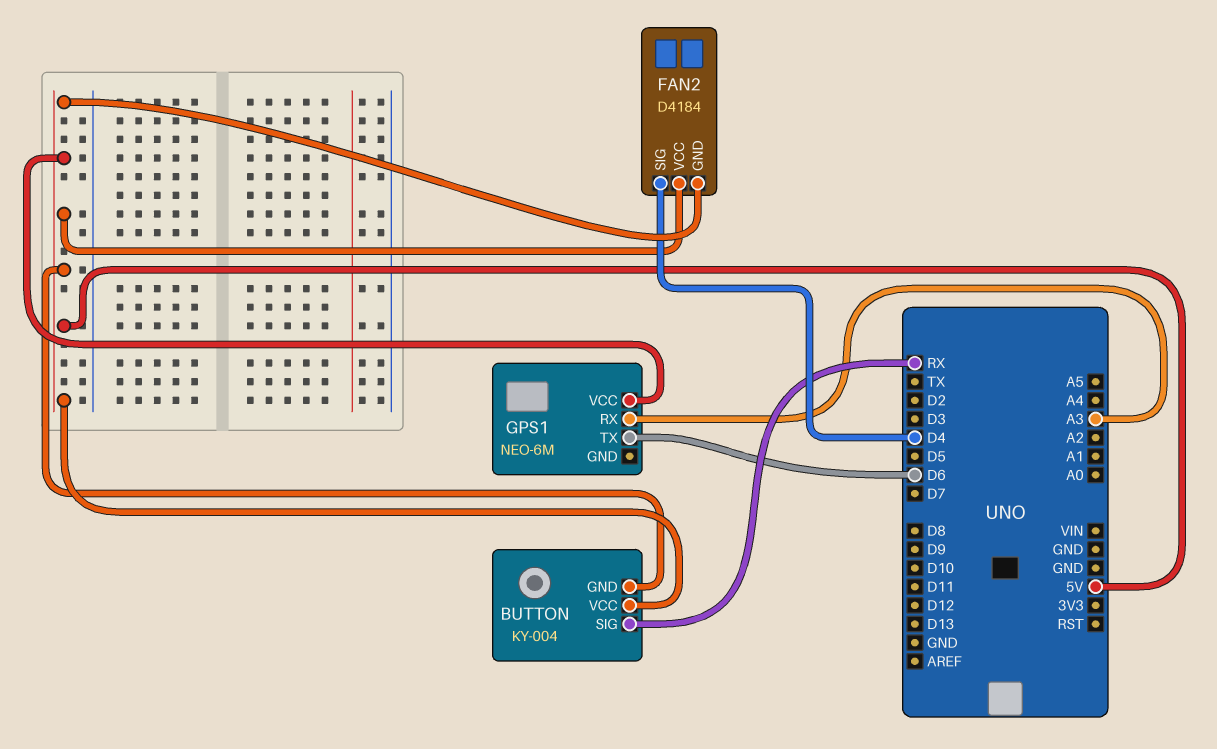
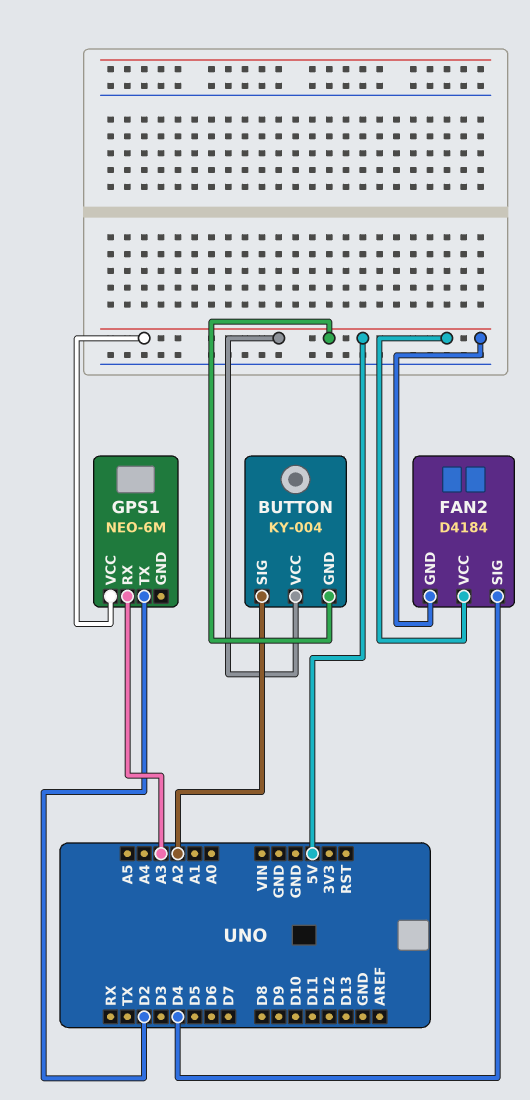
BUTTON pin SIG: RX -> A2
GPS1 pin TX: D6 -> D2

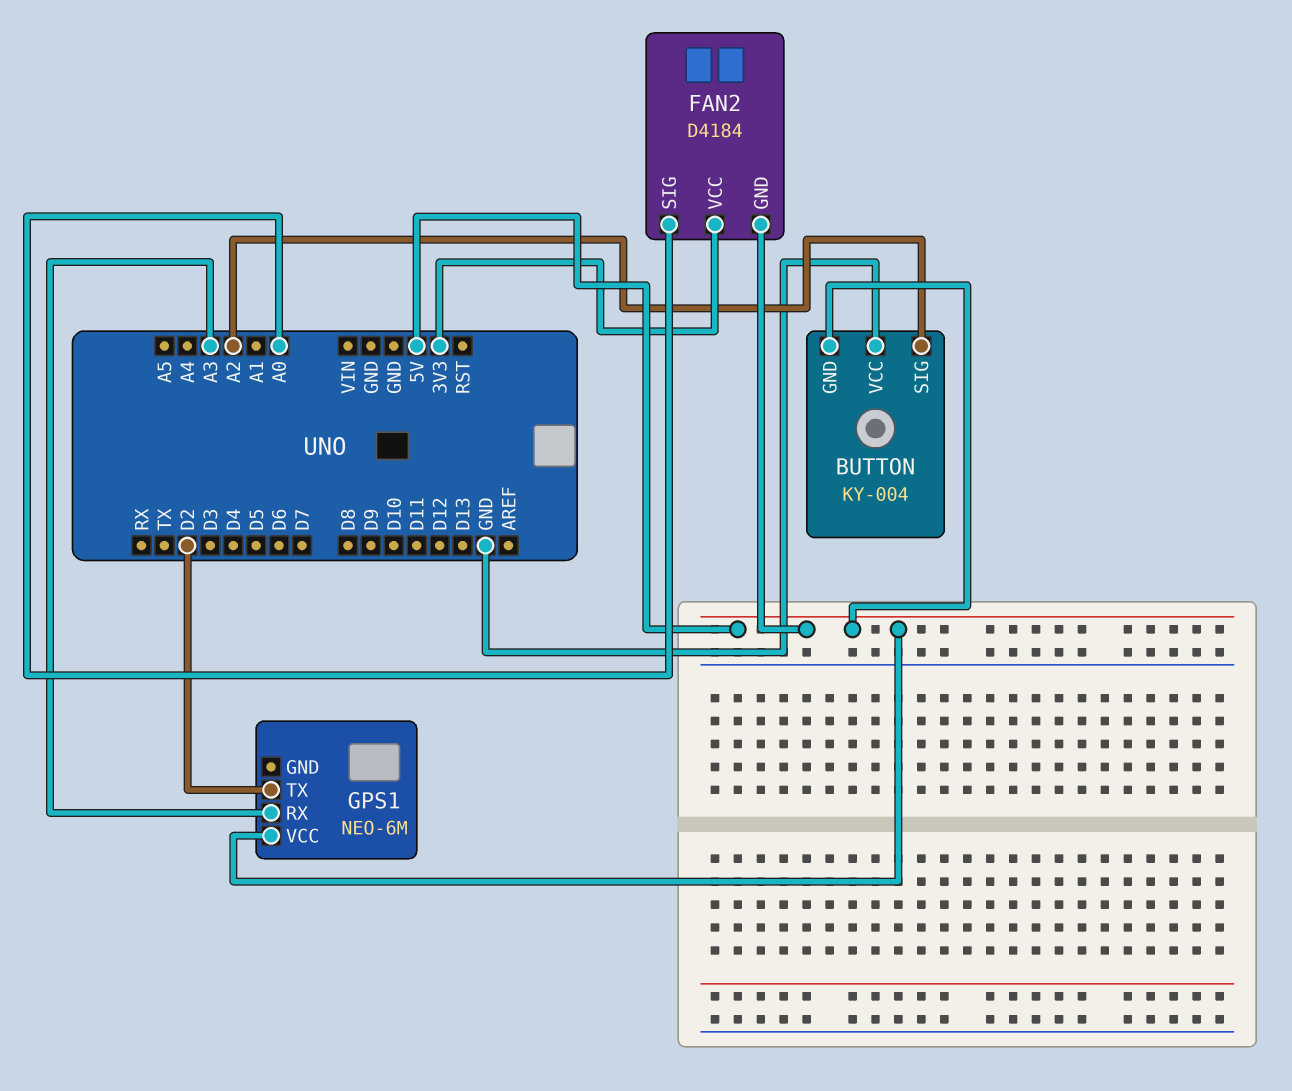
BUTTON pin VCC: 5V -> GND
FAN2 pin SIG: D4 -> A0
FAN2 pin VCC: 5V -> 3V3

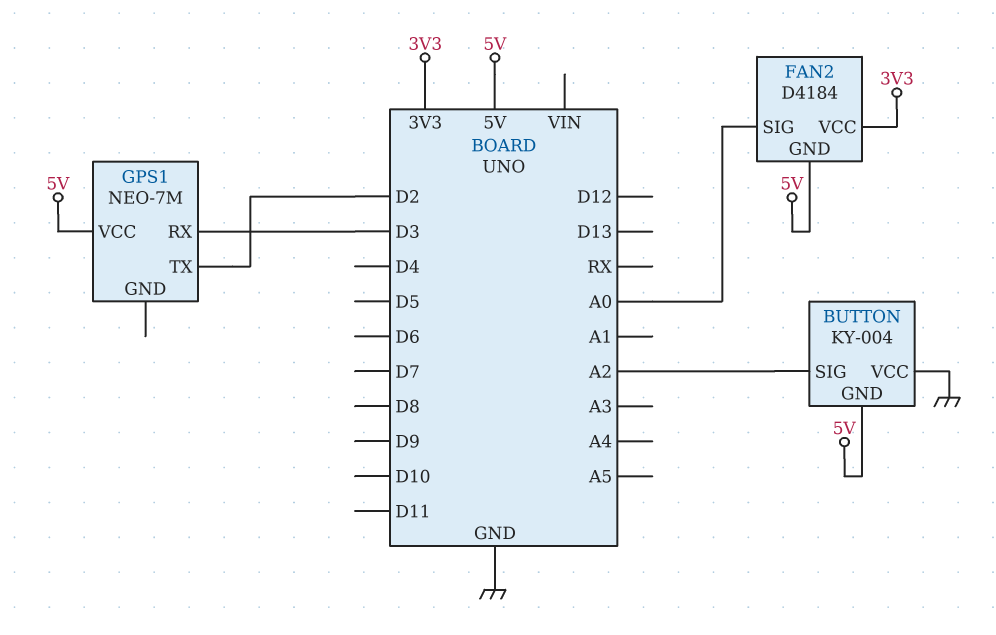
GPS1: NEO-6M -> NEO-7M
GPS1 pin RX: A3 -> D3

